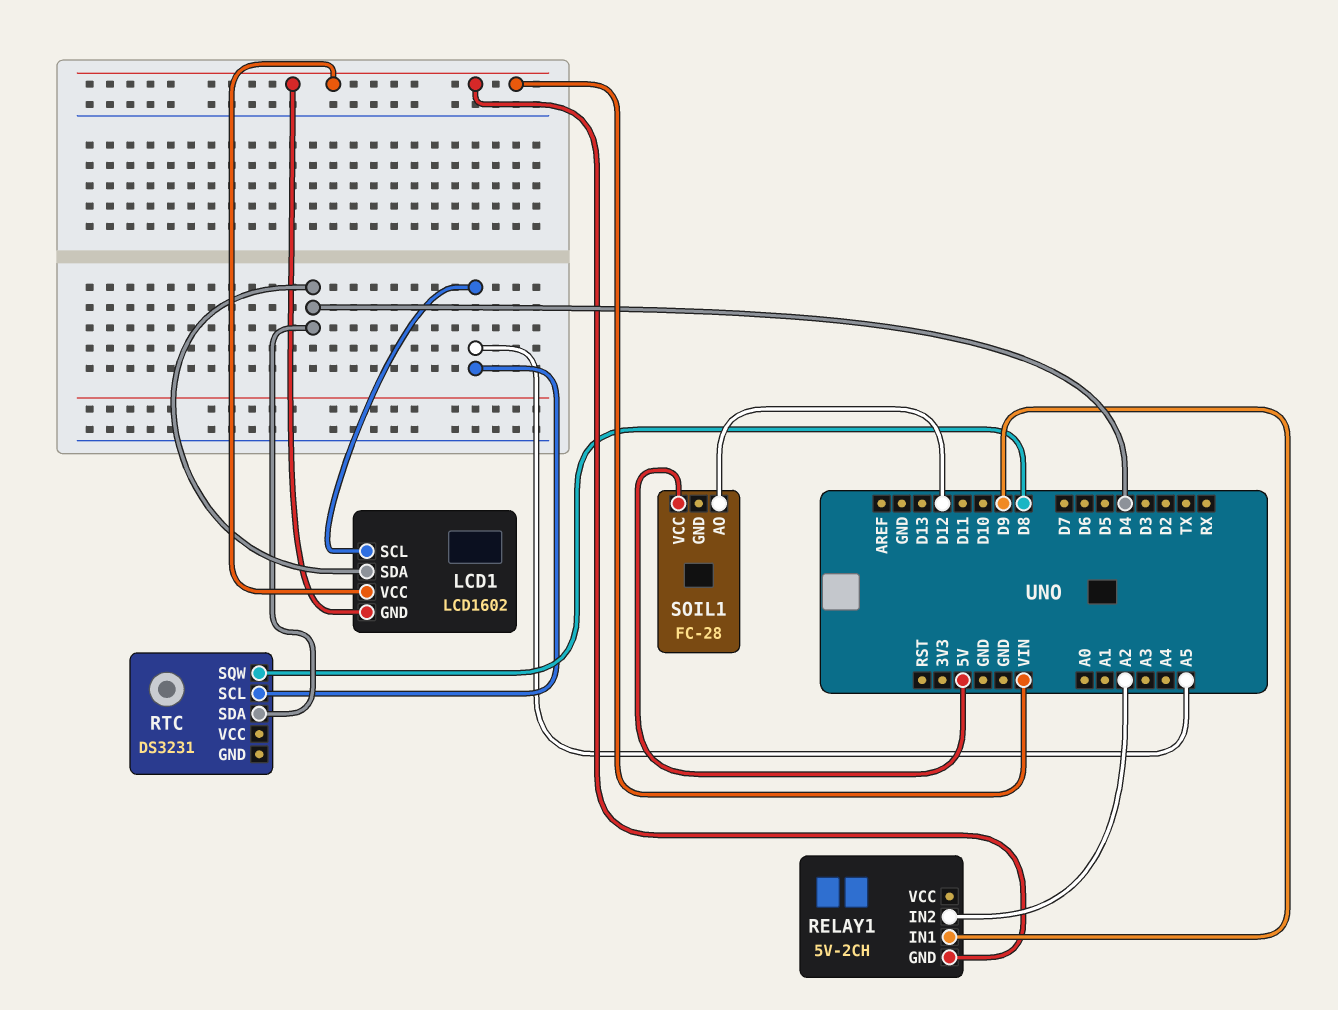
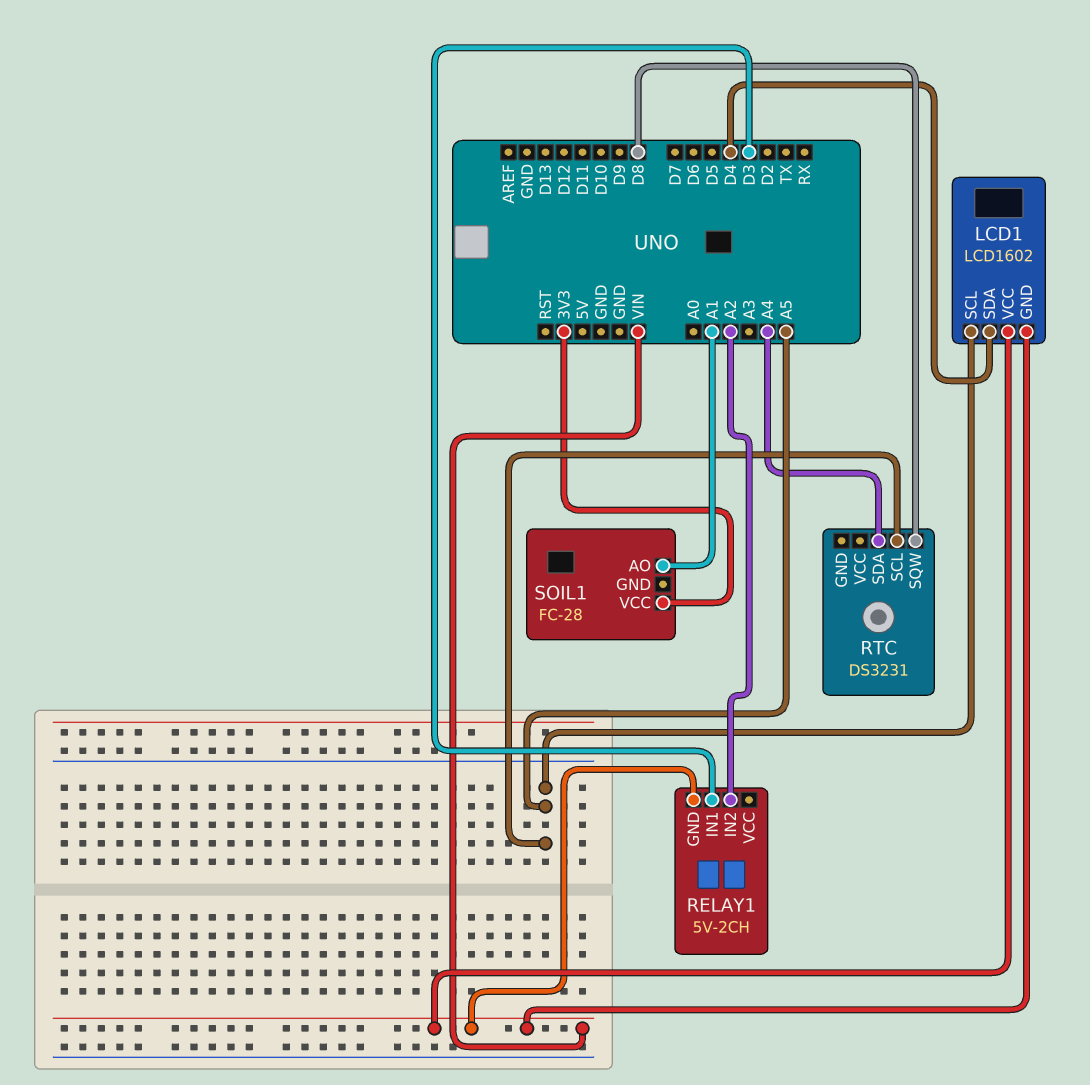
RELAY1 pin IN1: D9 -> D3
RTC pin SDA: D4 -> A4
SOIL1 pin AO: D12 -> A1
SOIL1 pin VCC: 5V -> 3V3

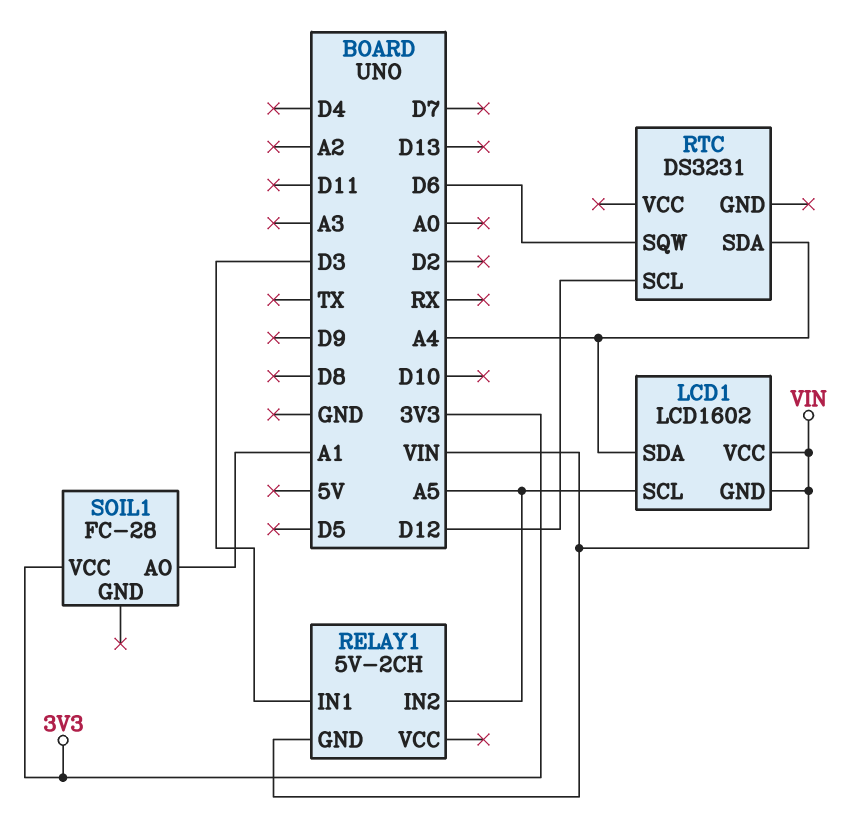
LCD1 pin SDA: D4 -> A4
RELAY1 pin IN2: A2 -> A5
RTC pin SCL: A5 -> D12
RTC pin SQW: D8 -> D6

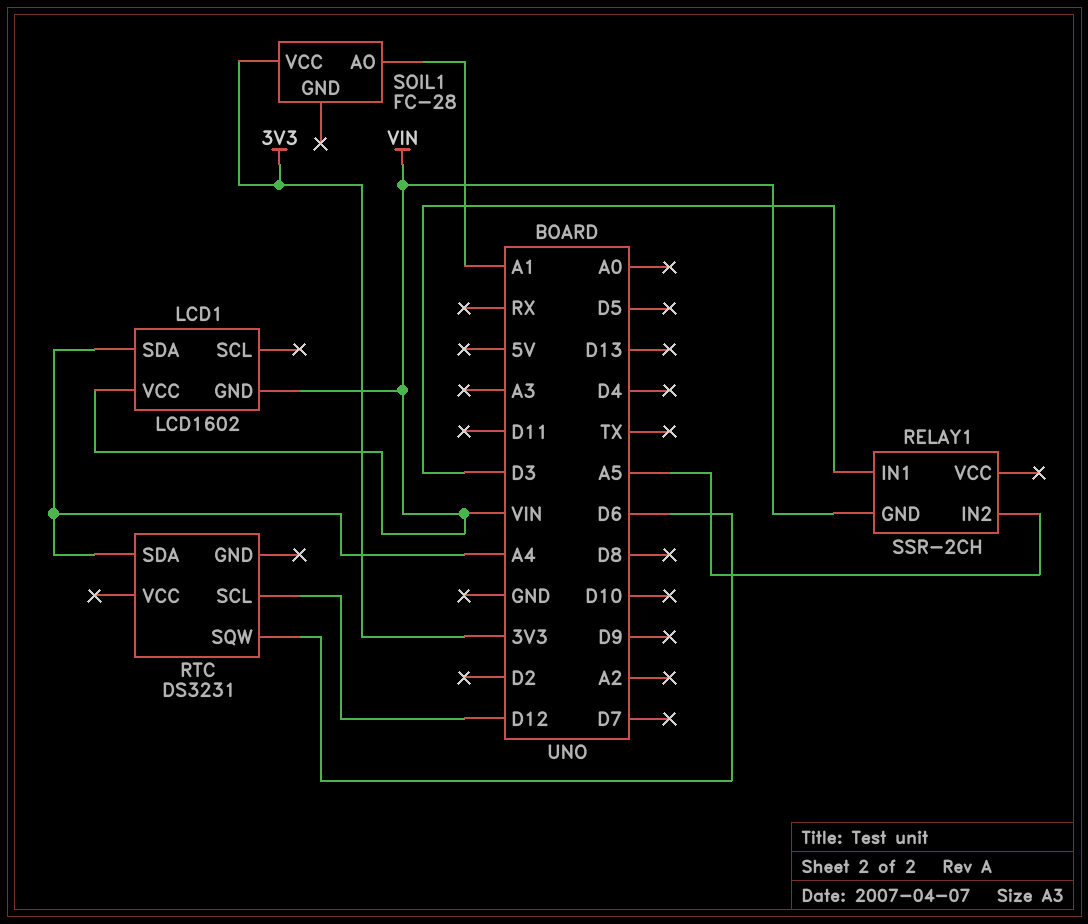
LCD1 pin SCL: A5 -> none
RELAY1: 5V-2CH -> SSR-2CH

